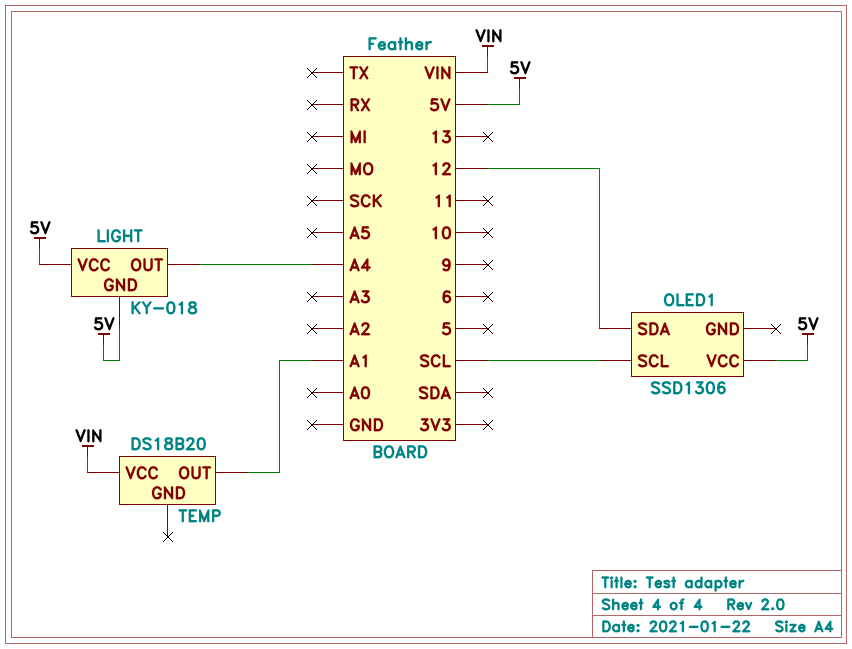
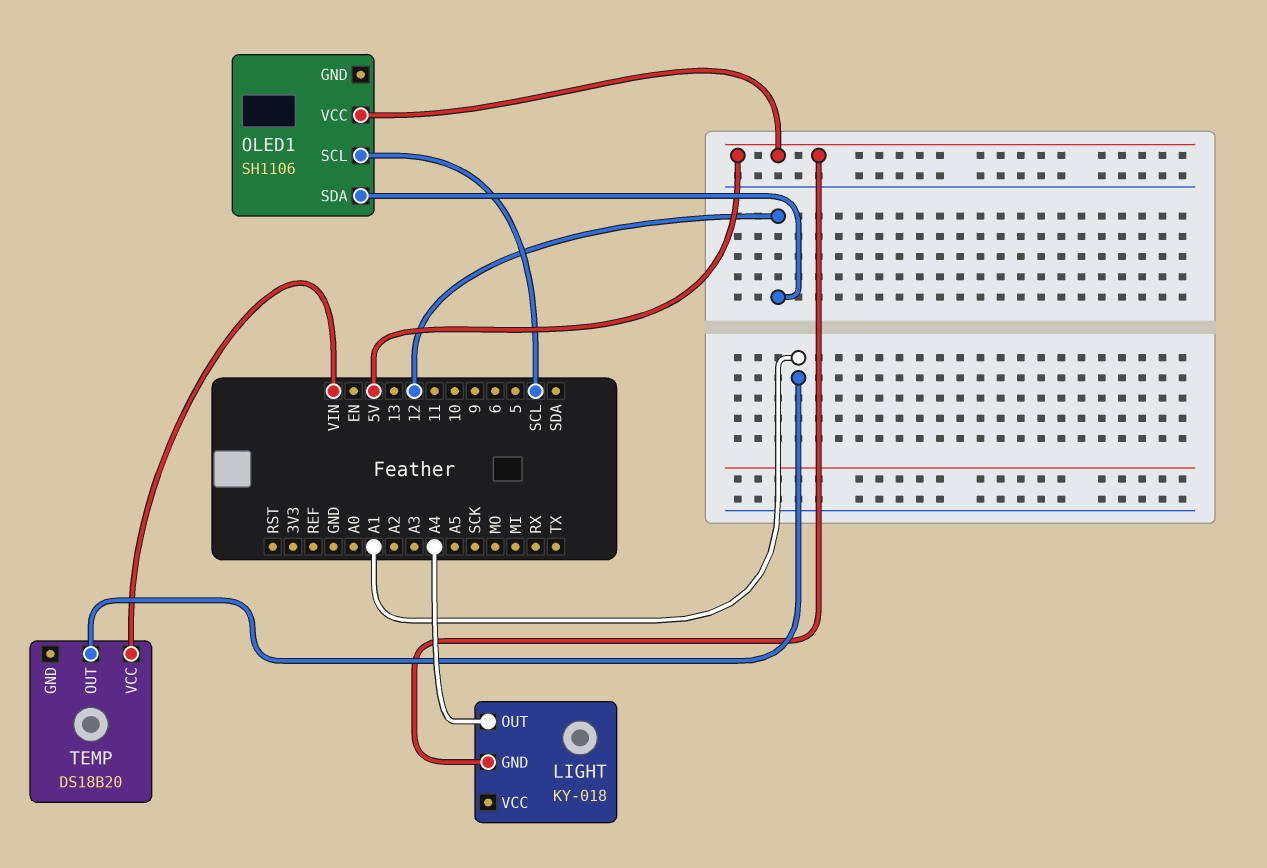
LIGHT pin VCC: 5V -> none
OLED1: SSD1306 -> SH1106

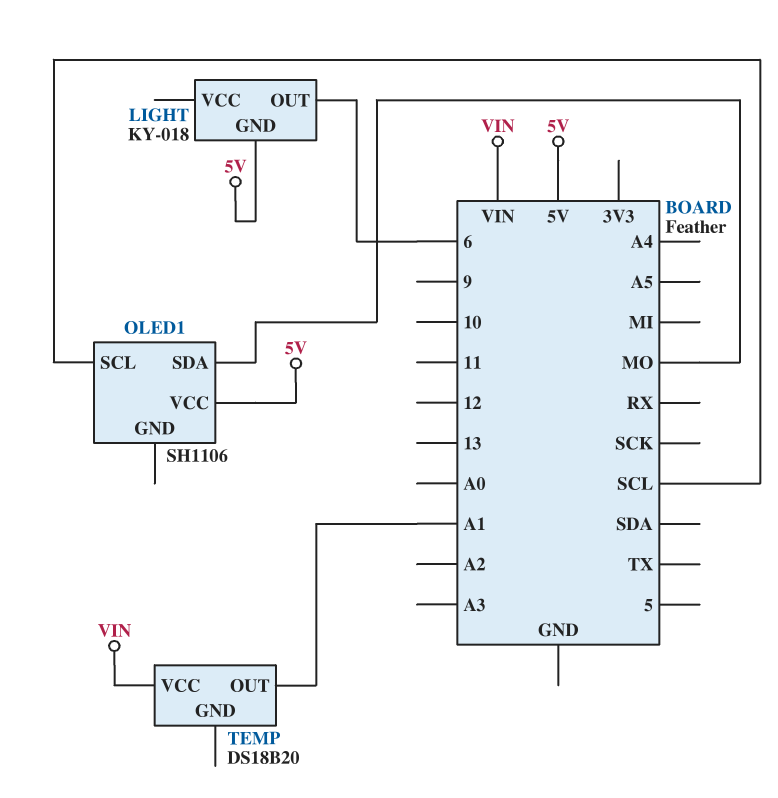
LIGHT pin OUT: A4 -> 6
OLED1 pin SDA: 12 -> MO

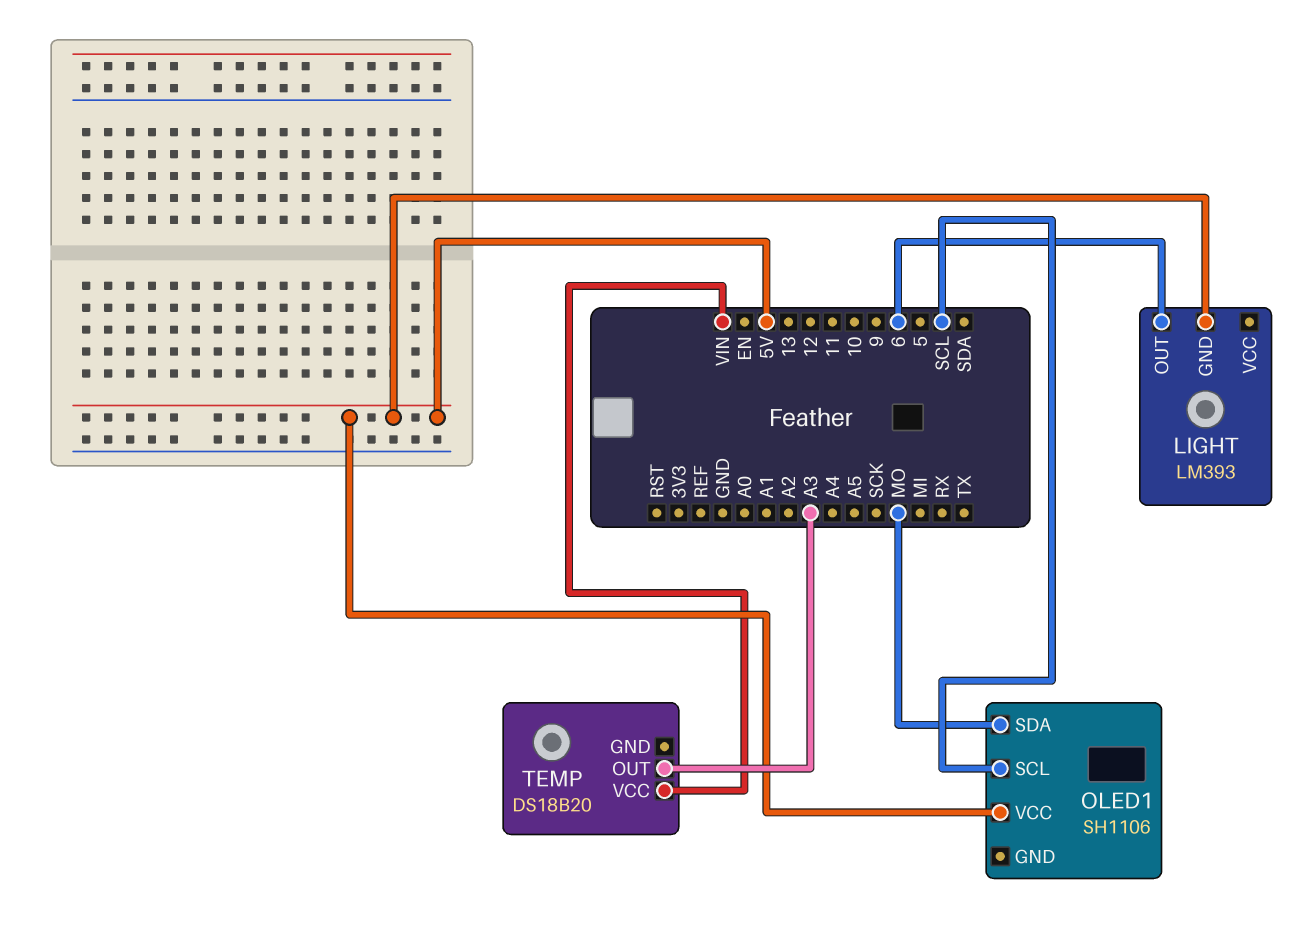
LIGHT: KY-018 -> LM393
TEMP pin OUT: A1 -> A3

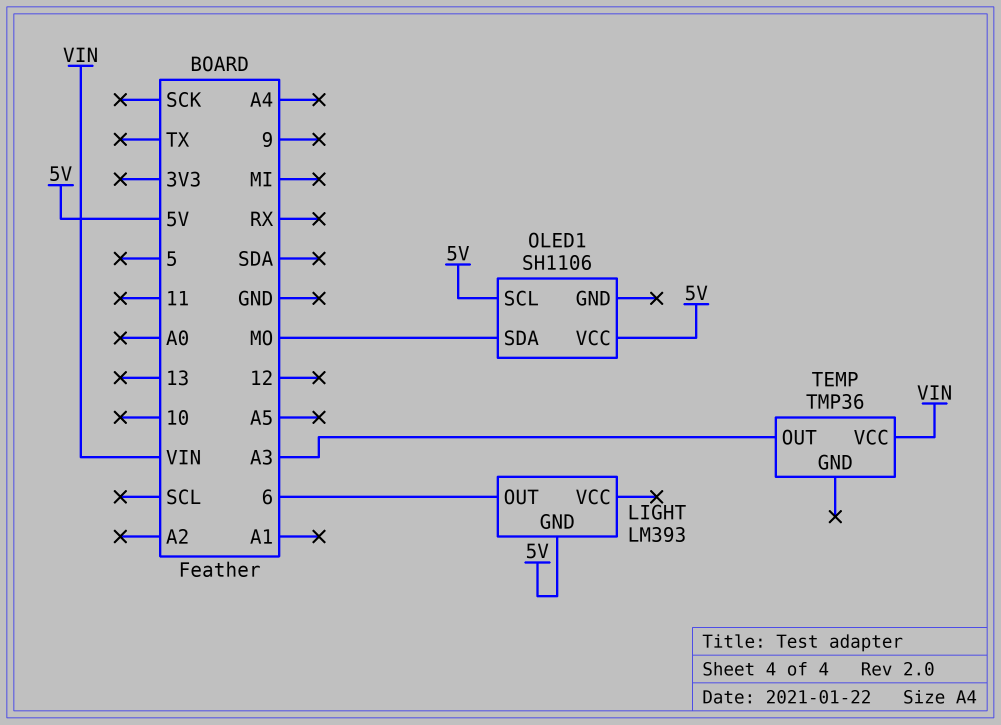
OLED1 pin SCL: SCL -> 5V
TEMP: DS18B20 -> TMP36

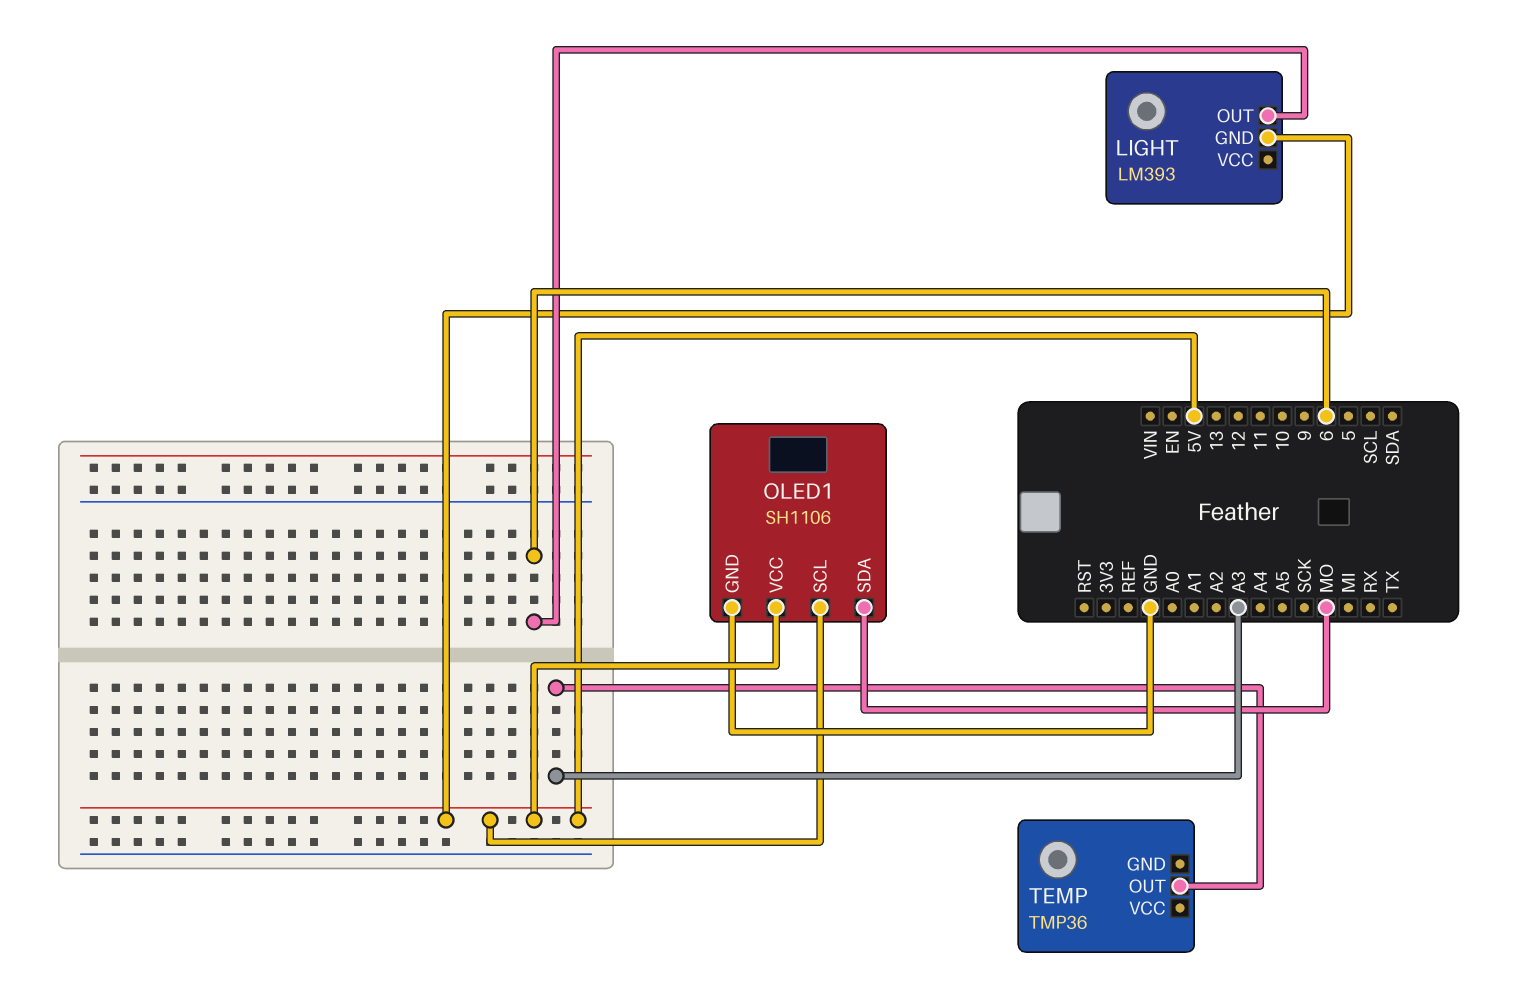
OLED1 pin GND: none -> GND
TEMP pin VCC: VIN -> none

